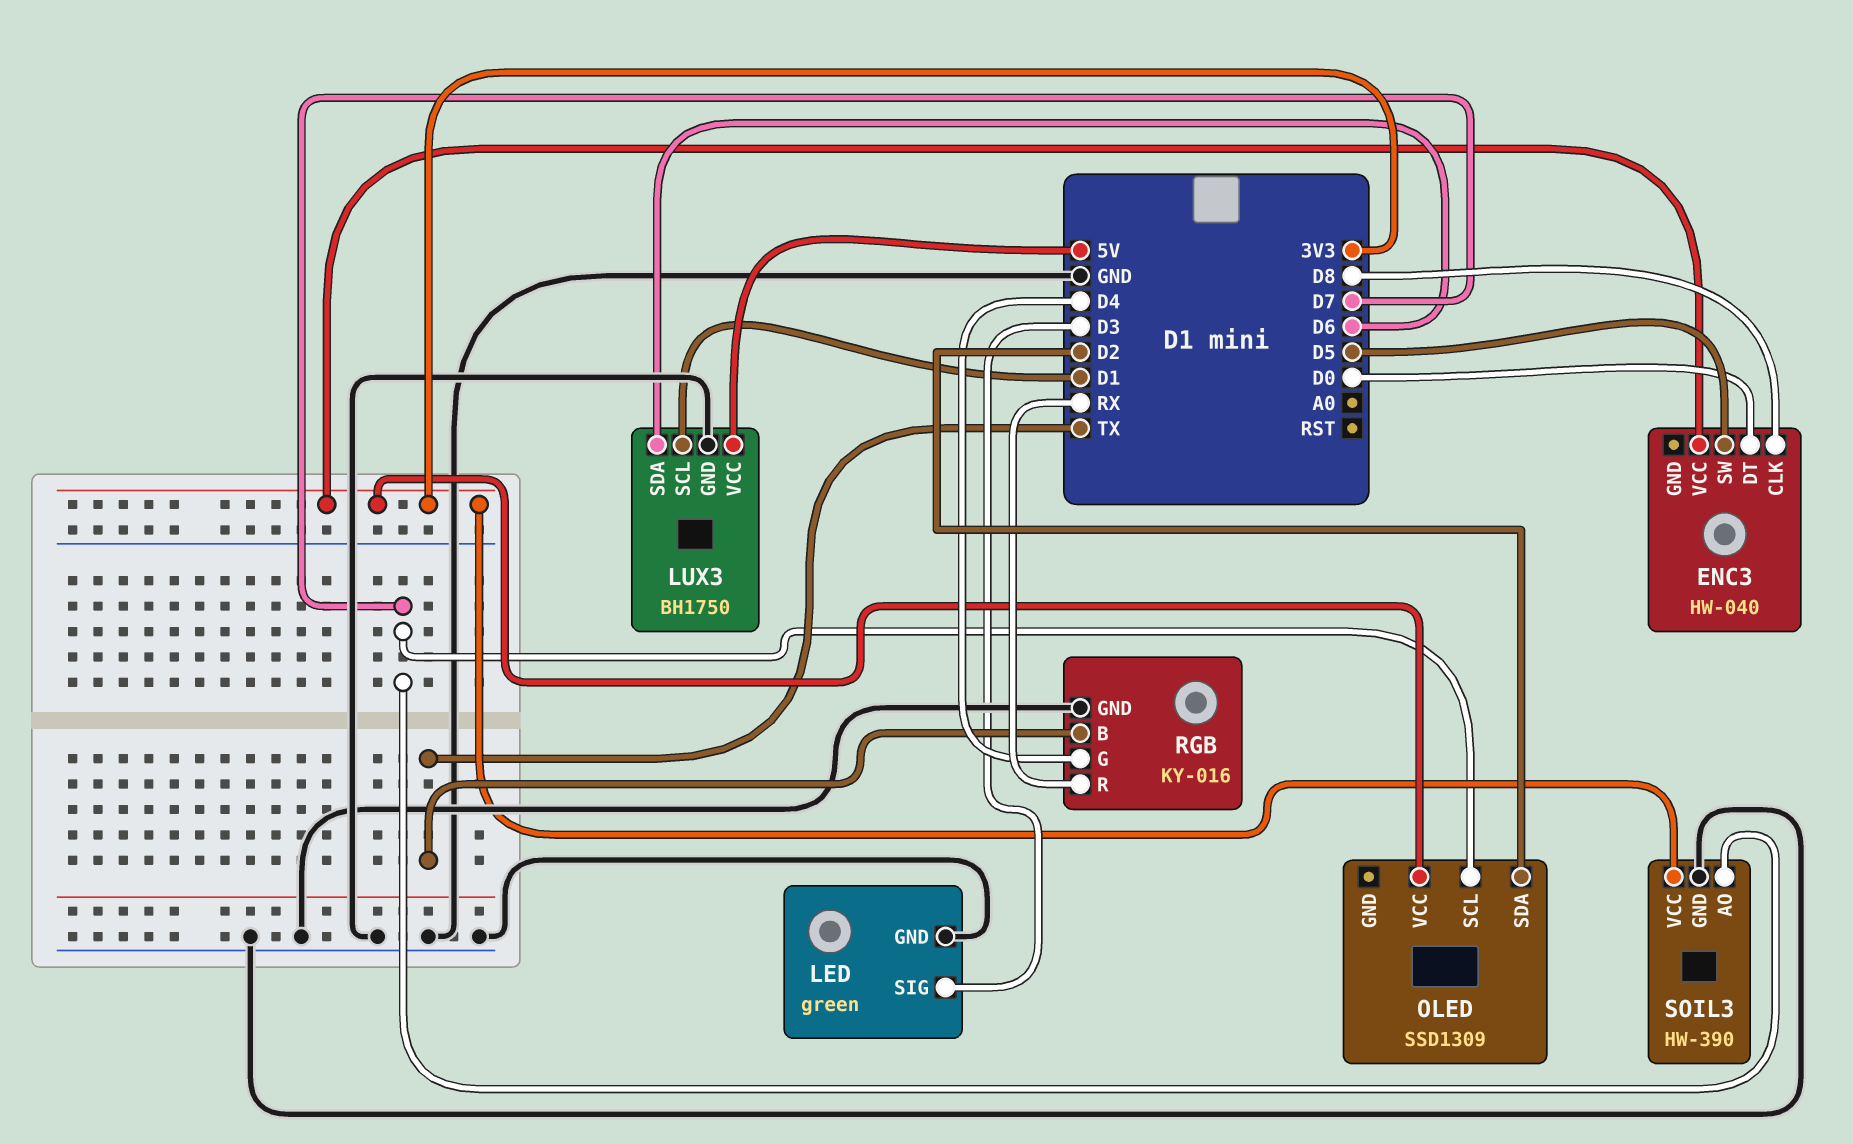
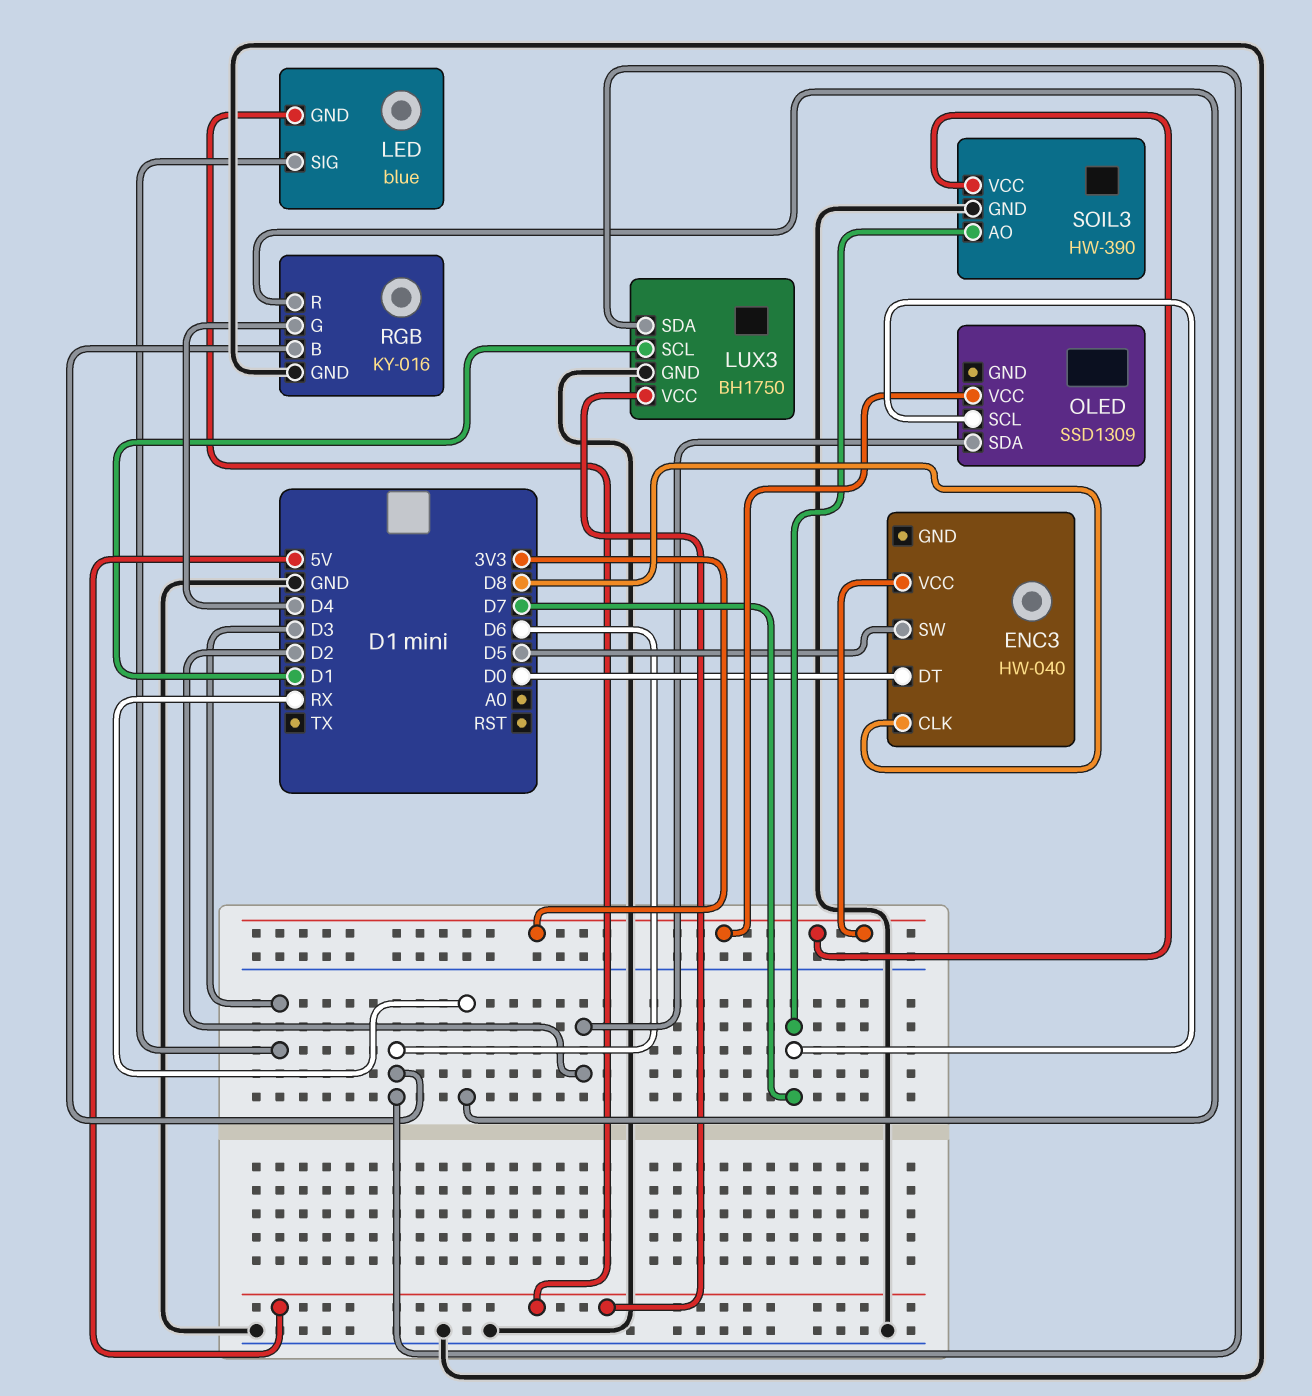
LED: green -> blue
LED pin GND: GND -> 5V
RGB pin B: TX -> D6

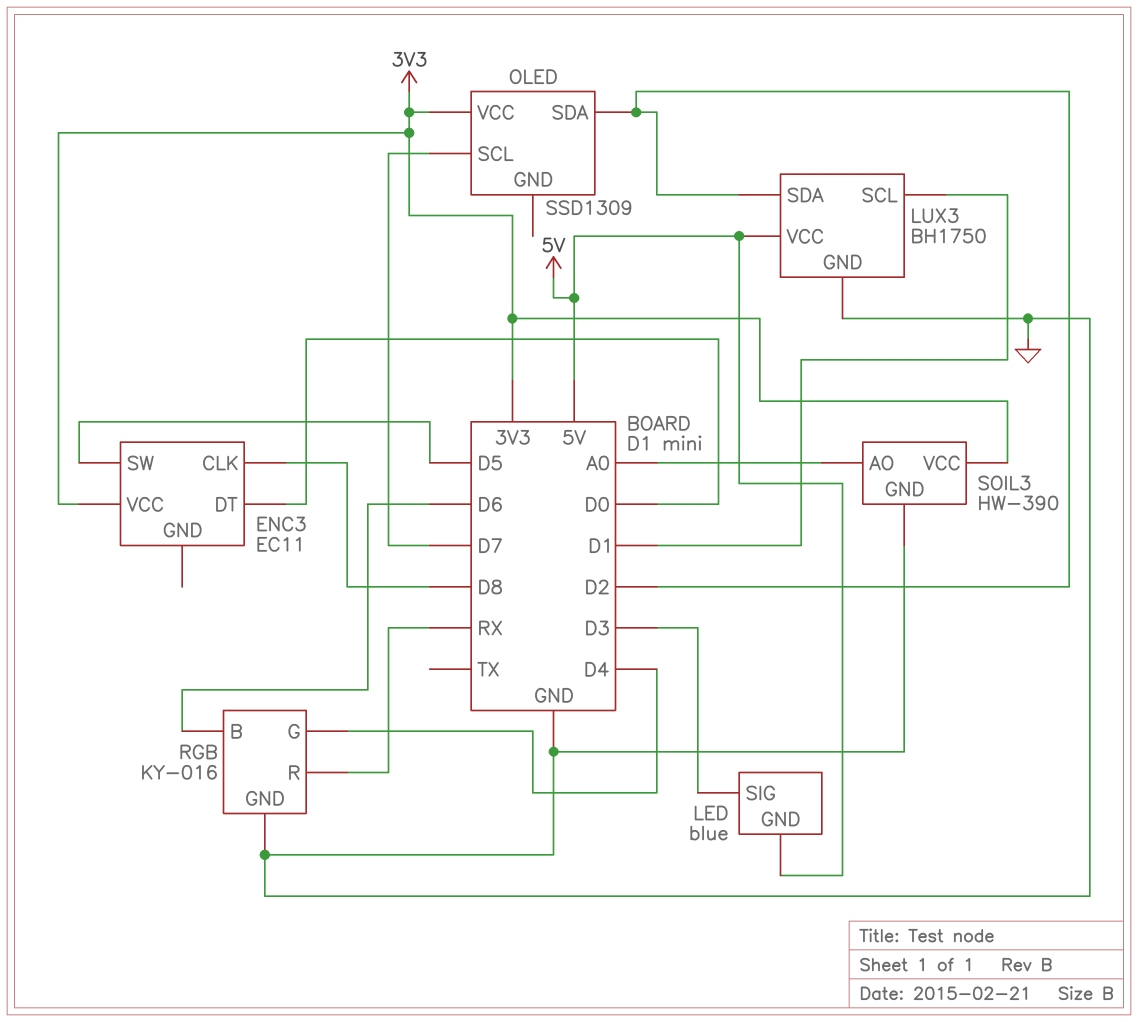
ENC3: HW-040 -> EC11
LUX3 pin SDA: D6 -> D2
SOIL3 pin AO: D7 -> A0

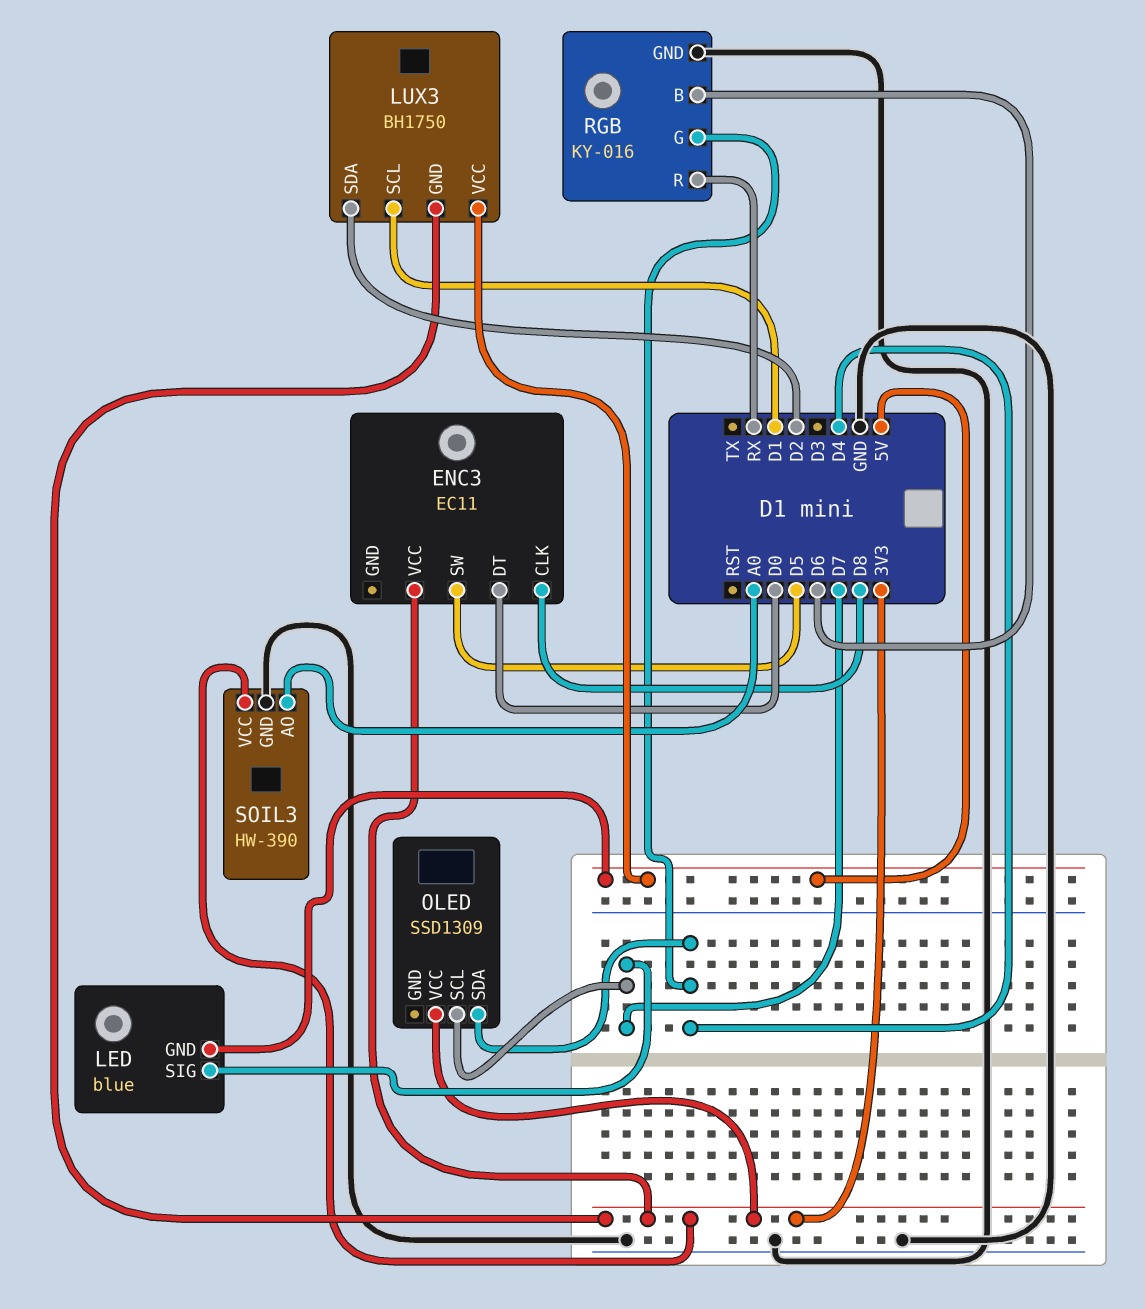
LED pin SIG: D3 -> D7
LUX3 pin GND: GND -> 3V3
OLED pin SDA: D2 -> D4

